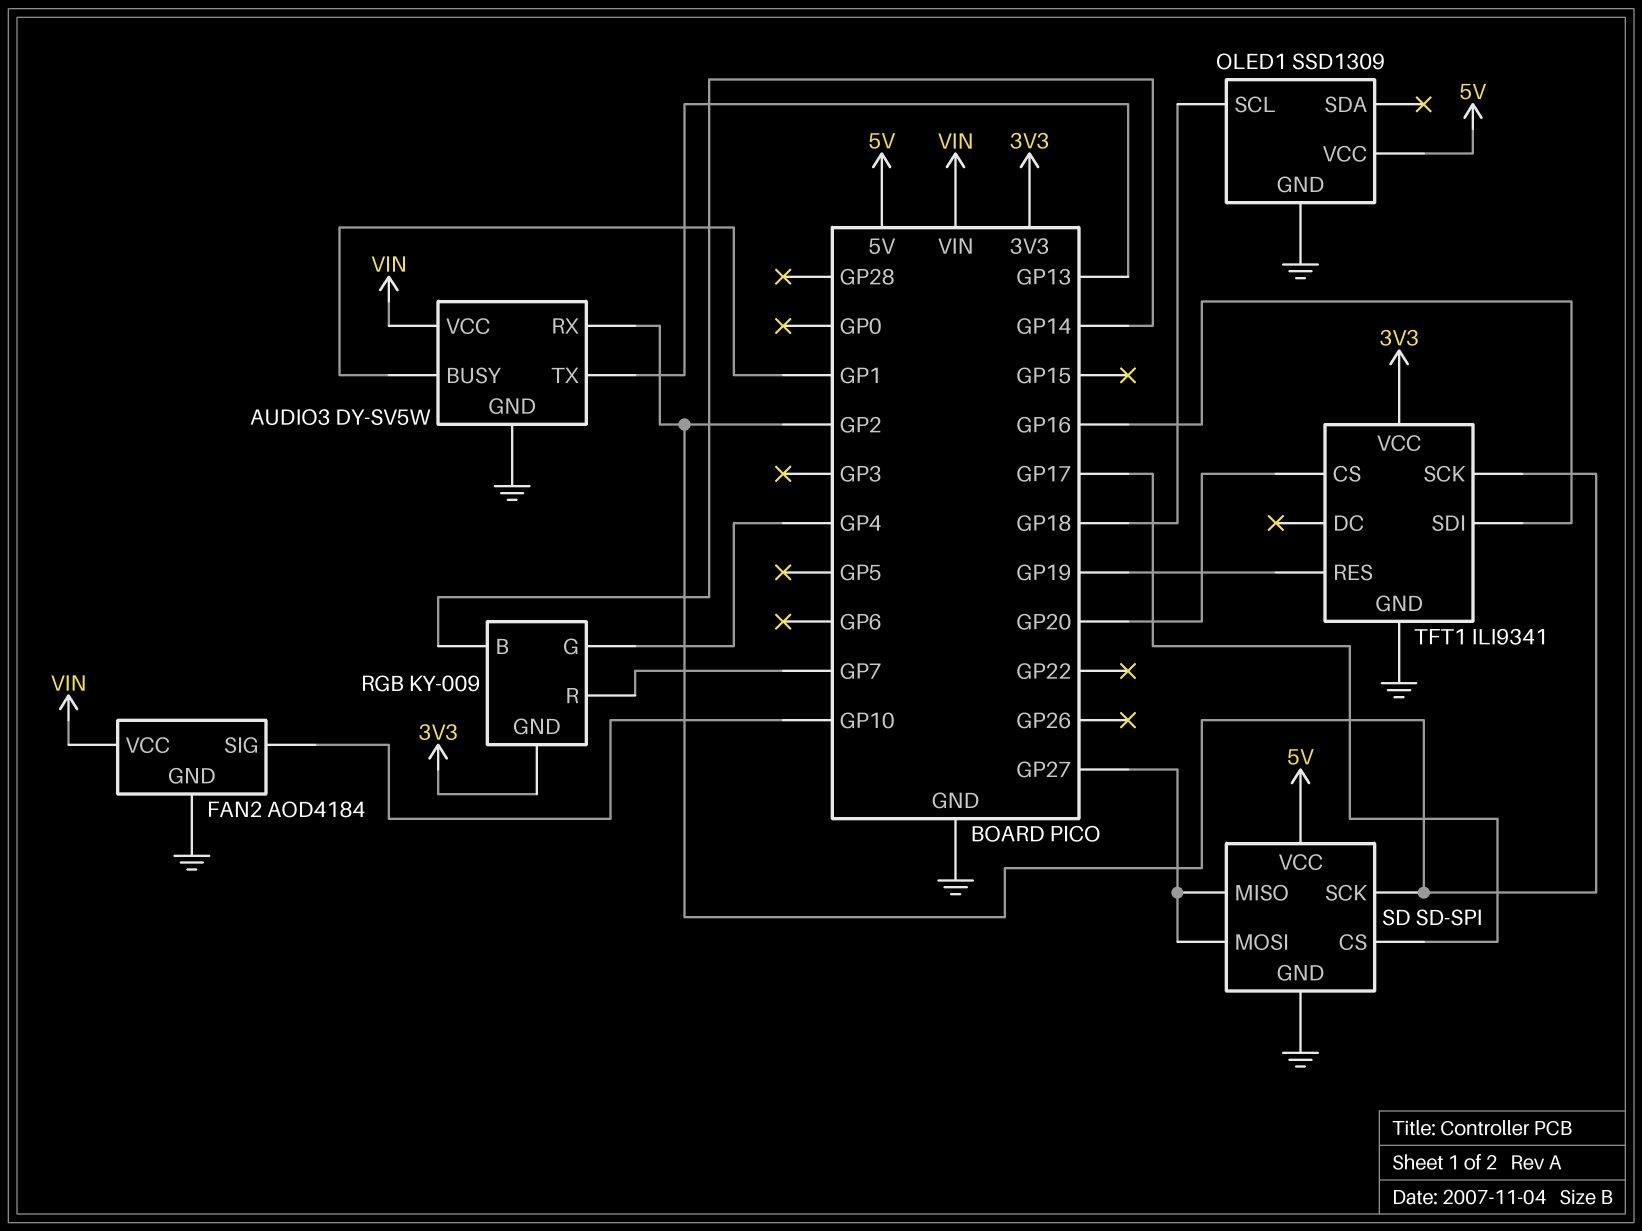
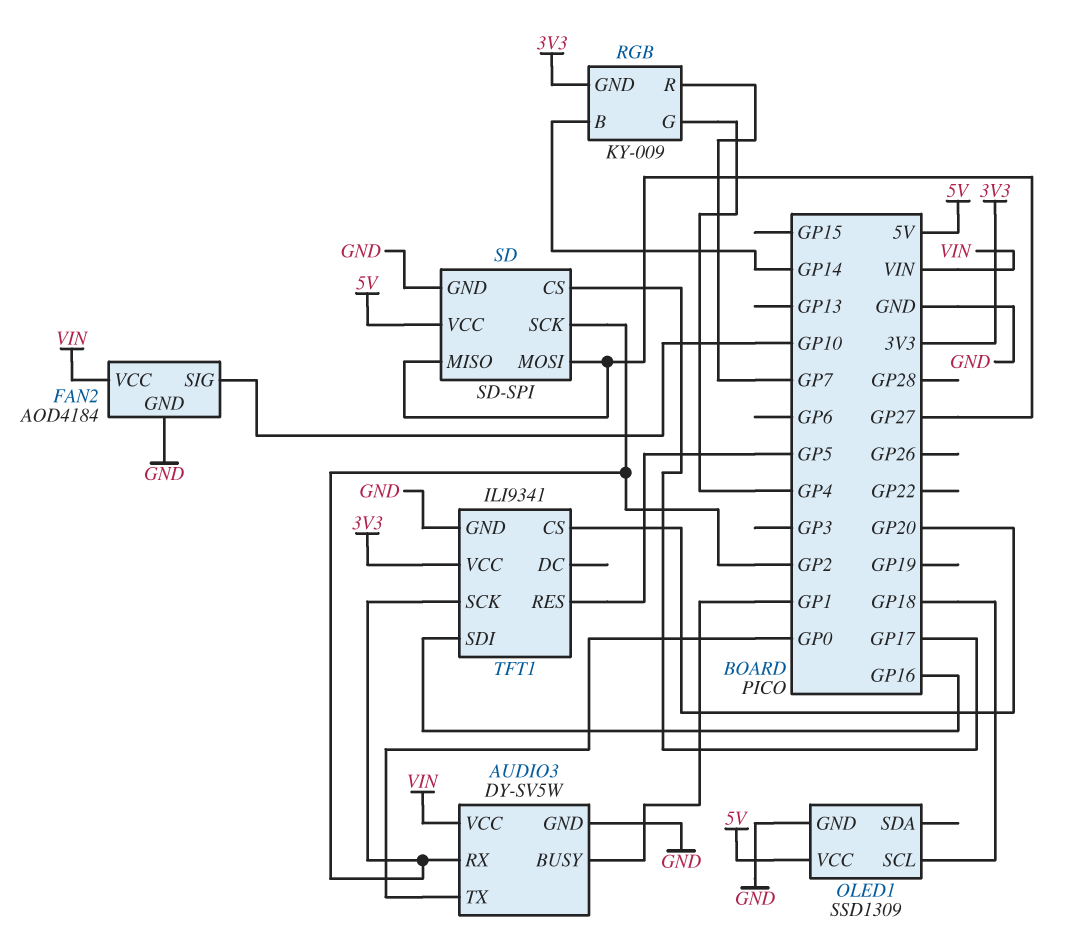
AUDIO3 pin TX: GP13 -> GP0
TFT1 pin RES: GP19 -> GP5

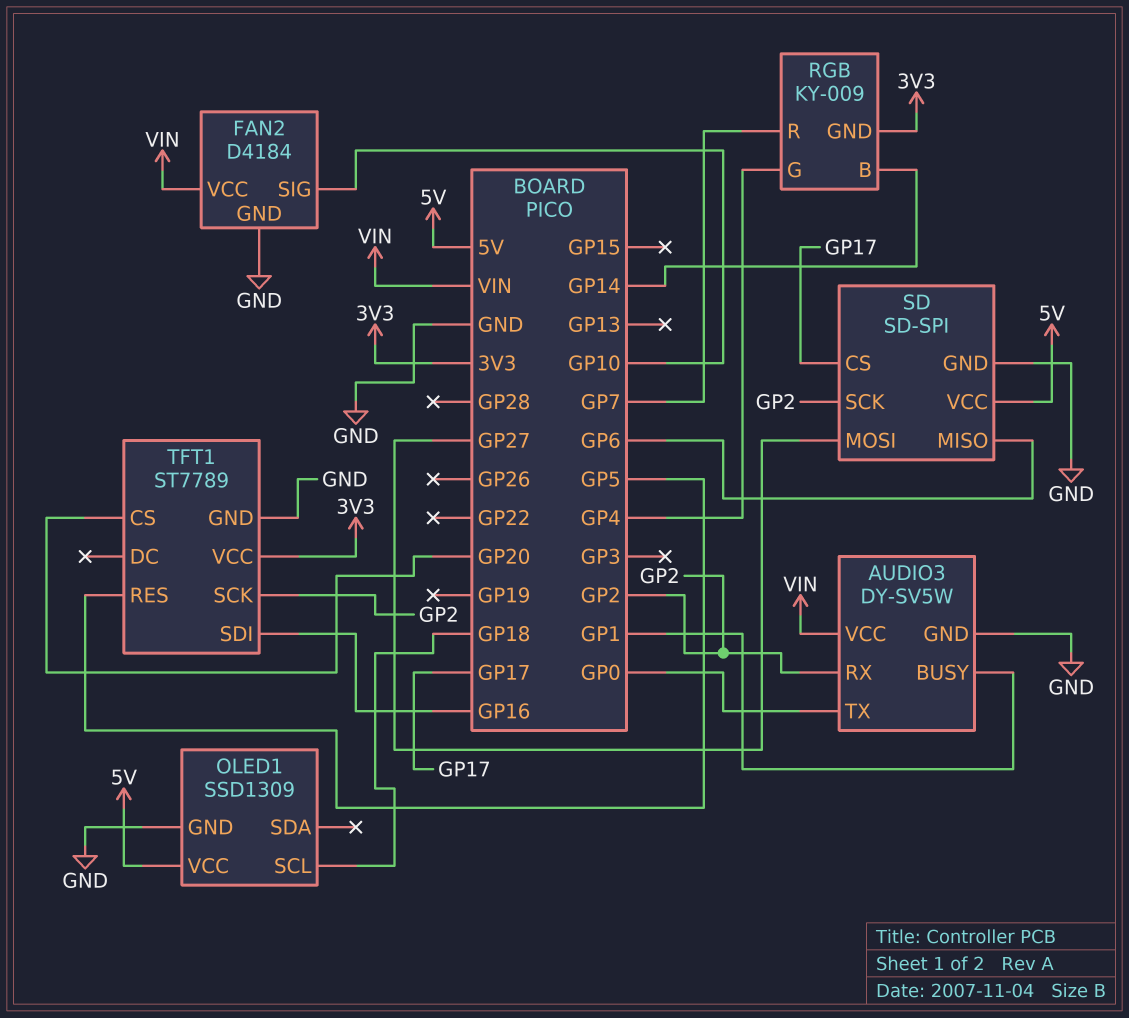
FAN2: AOD4184 -> D4184
SD pin MISO: GP27 -> GP6
TFT1: ILI9341 -> ST7789

